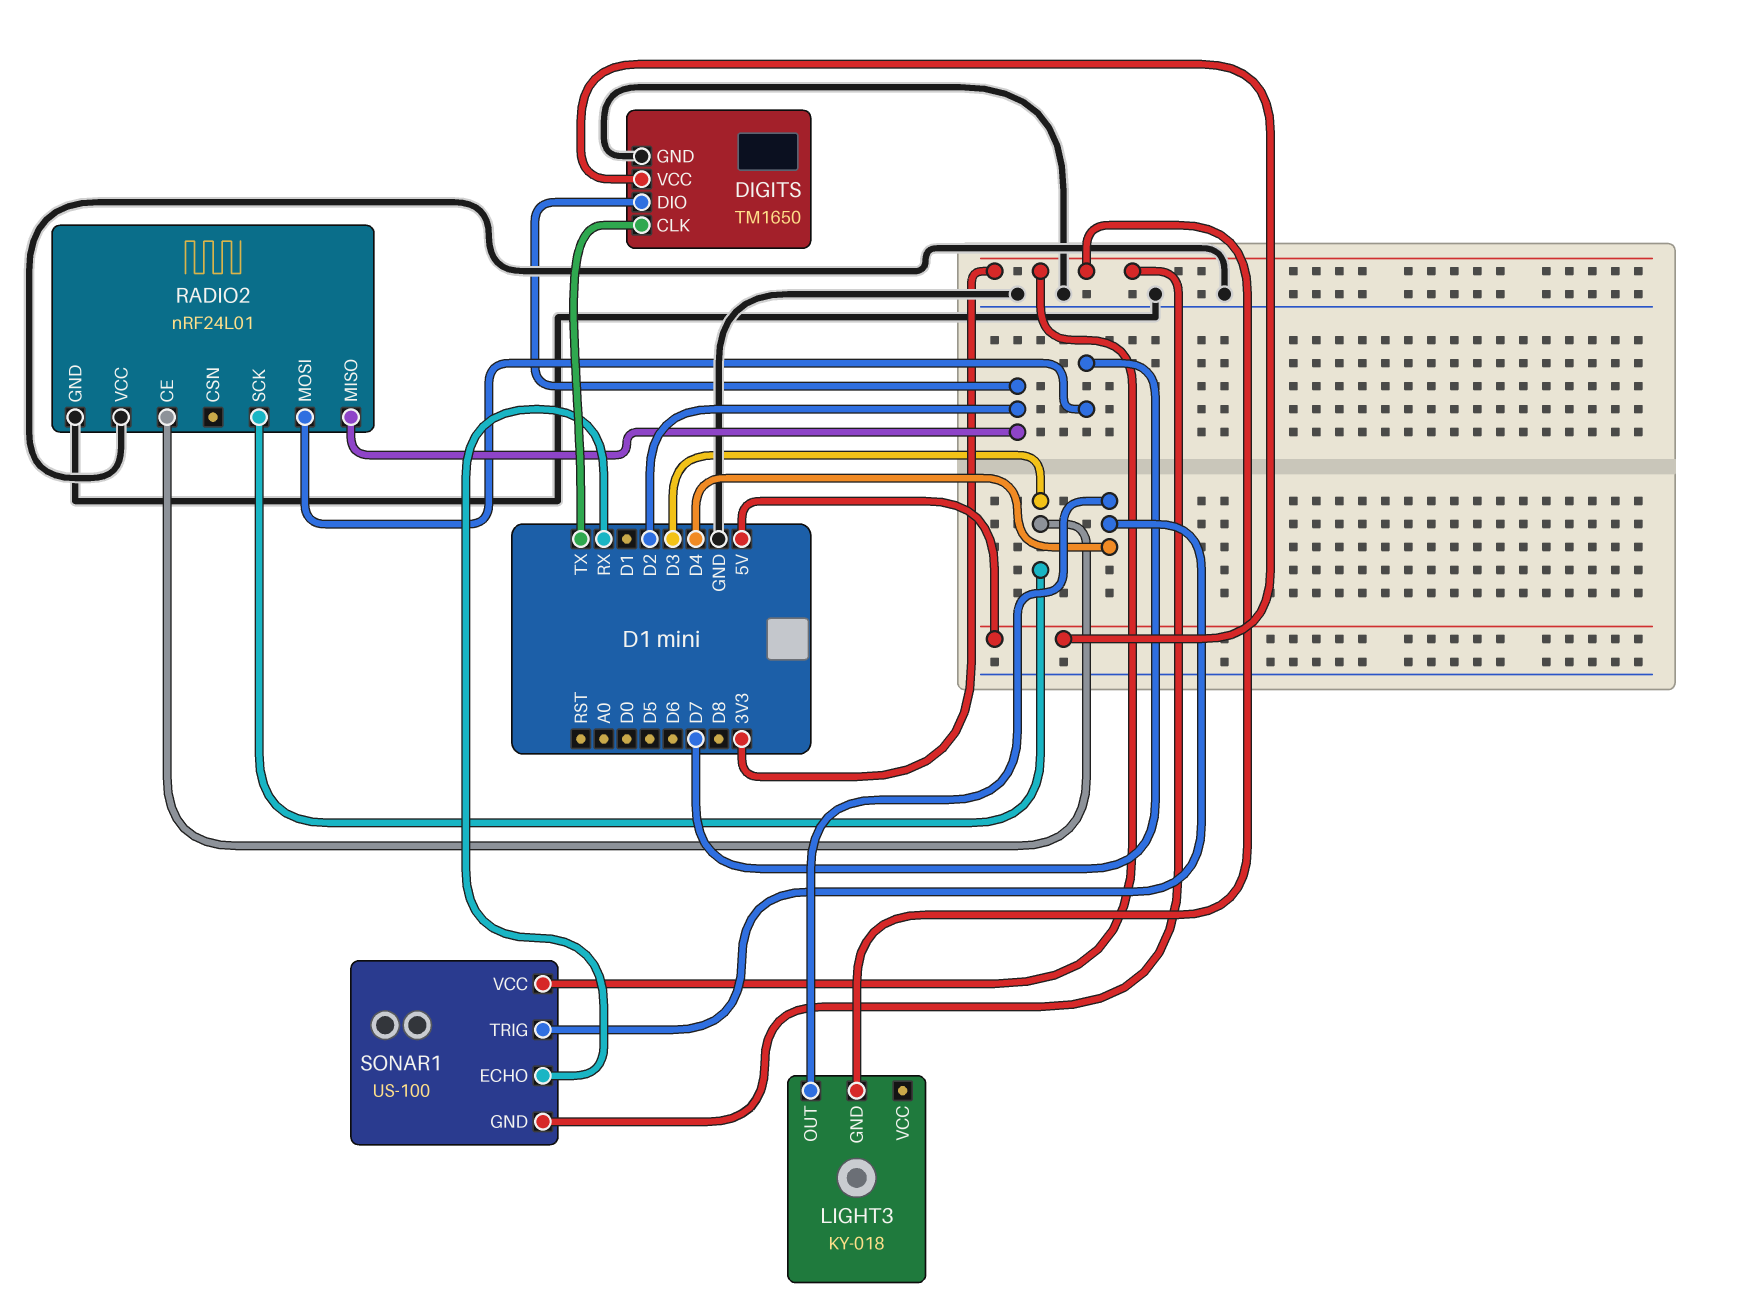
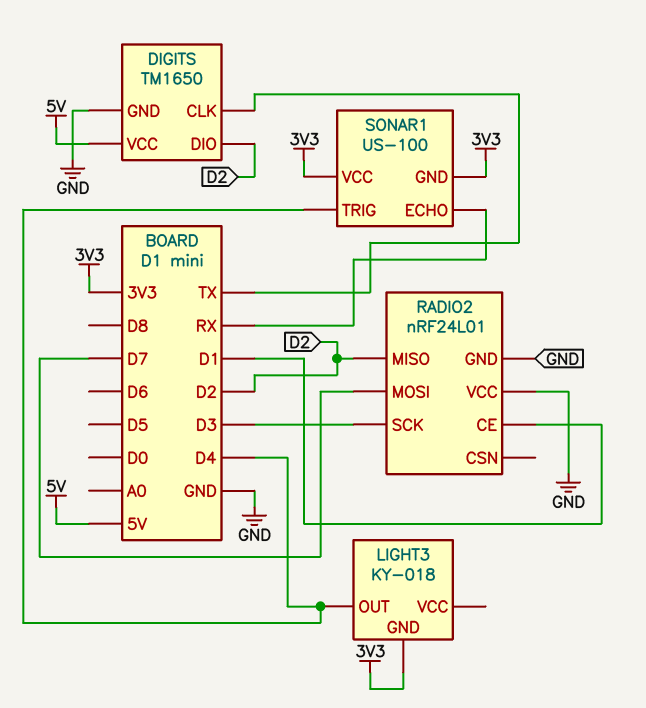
RADIO2 pin CE: D3 -> D1

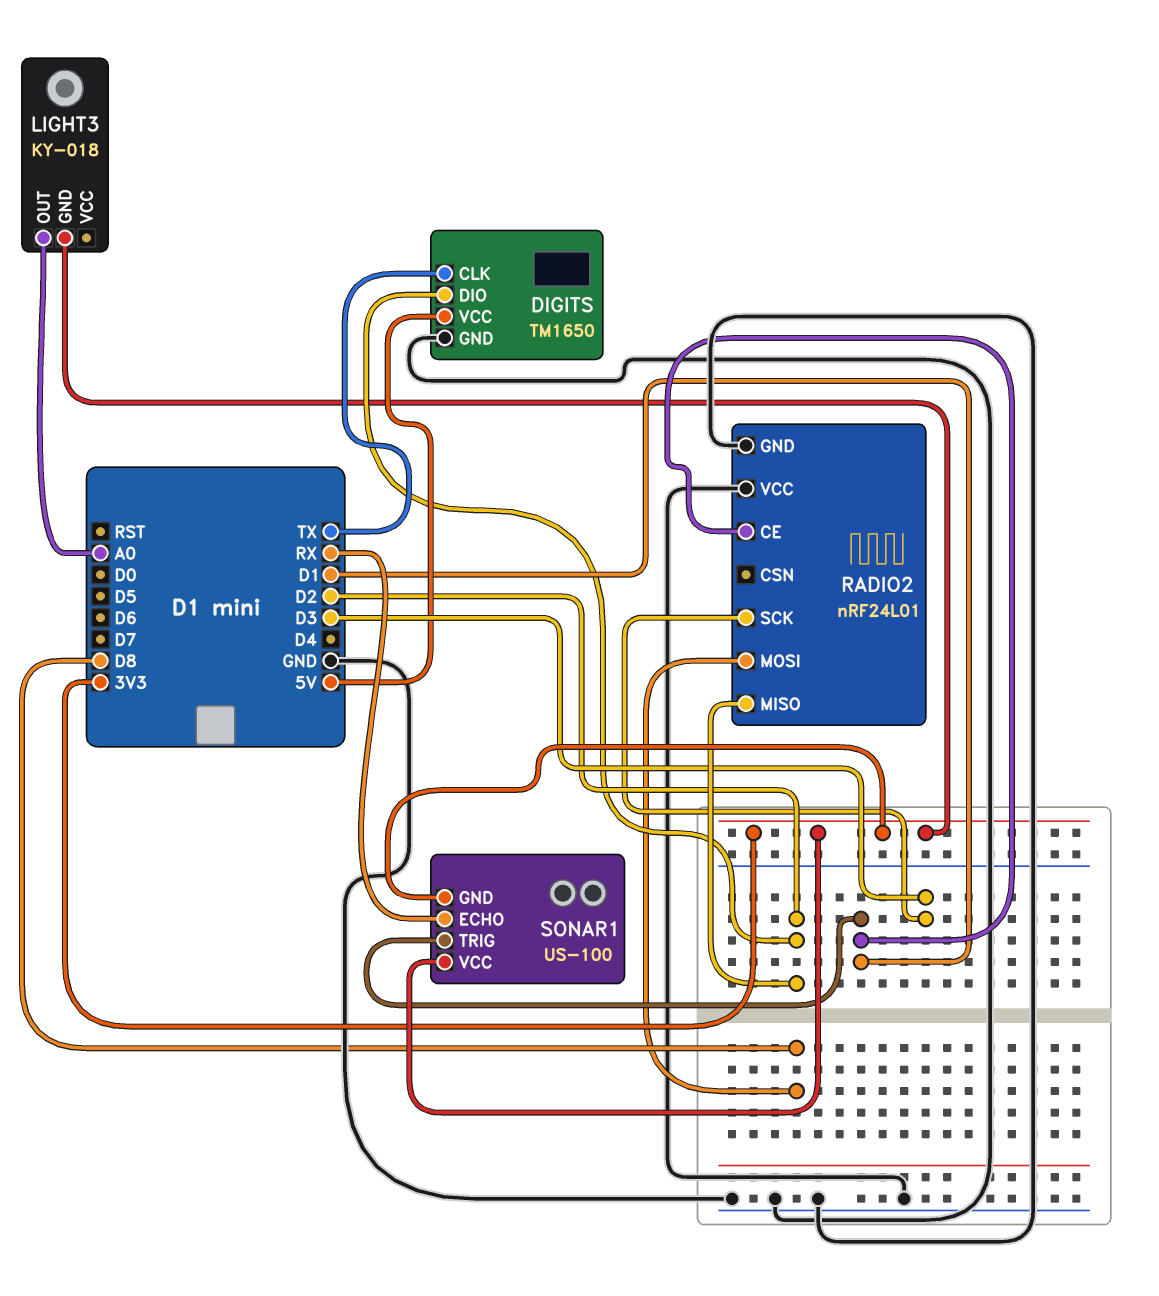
LIGHT3 pin OUT: D4 -> A0
RADIO2 pin MOSI: D7 -> D8
SONAR1 pin TRIG: D4 -> D1

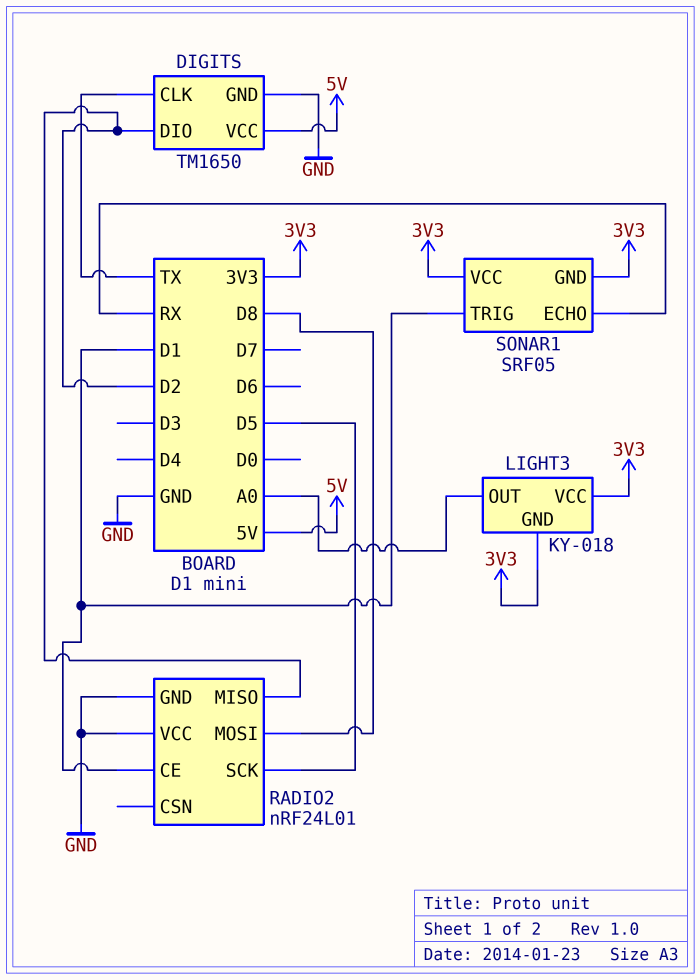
LIGHT3 pin VCC: none -> 3V3
RADIO2 pin SCK: D3 -> D5
SONAR1: US-100 -> SRF05

